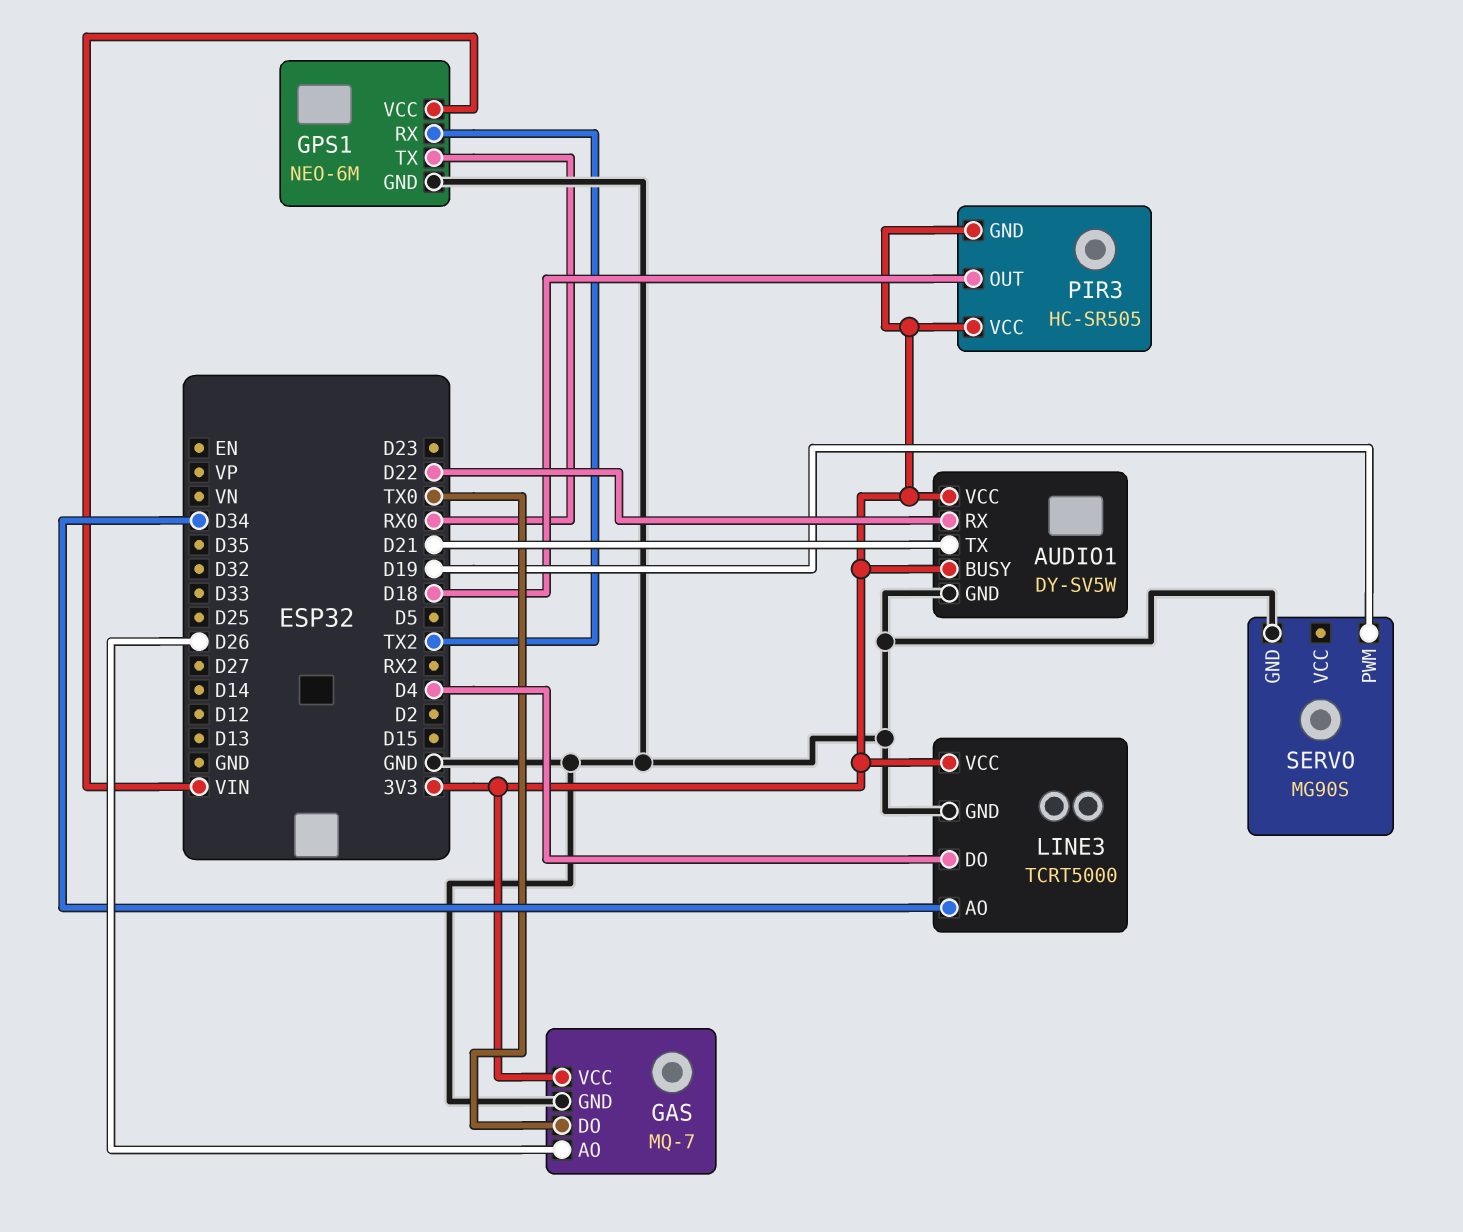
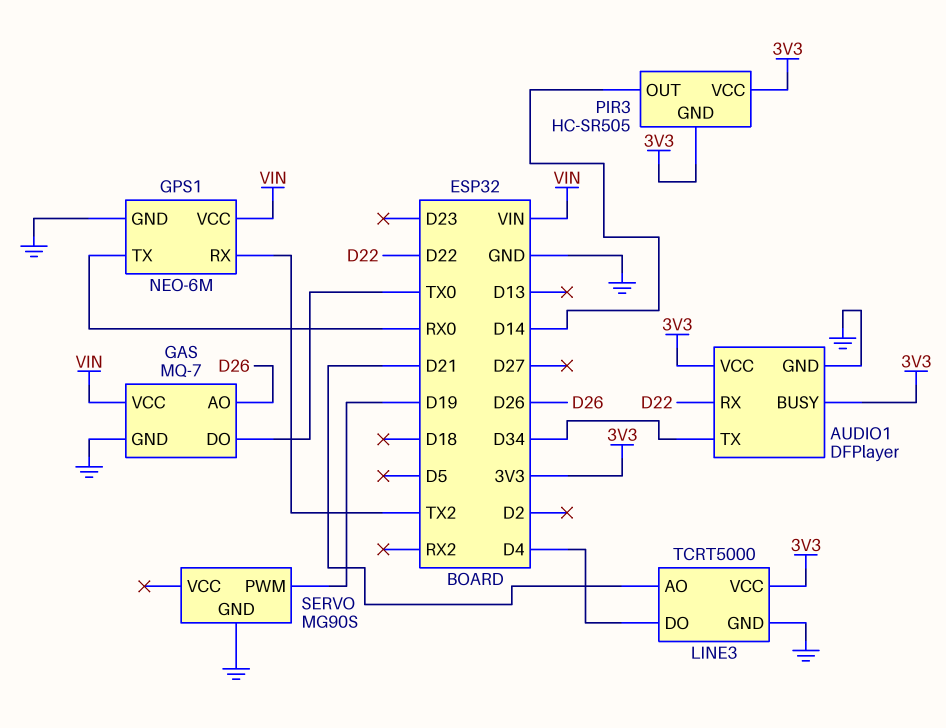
AUDIO1: DY-SV5W -> DFPlayer
AUDIO1 pin TX: D21 -> D34
GAS pin VCC: 3V3 -> VIN
LINE3 pin AO: D34 -> D21
PIR3 pin OUT: D18 -> D14

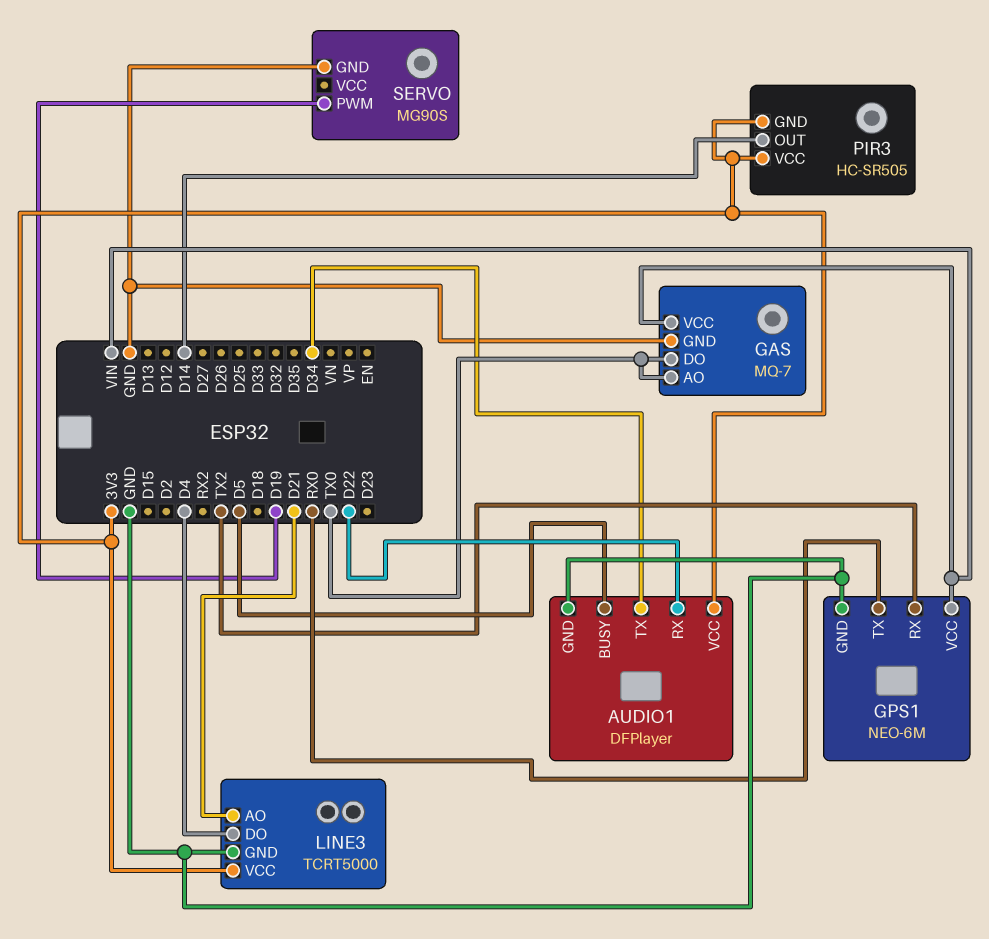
AUDIO1 pin BUSY: 3V3 -> D5
GAS pin AO: D26 -> TX0

